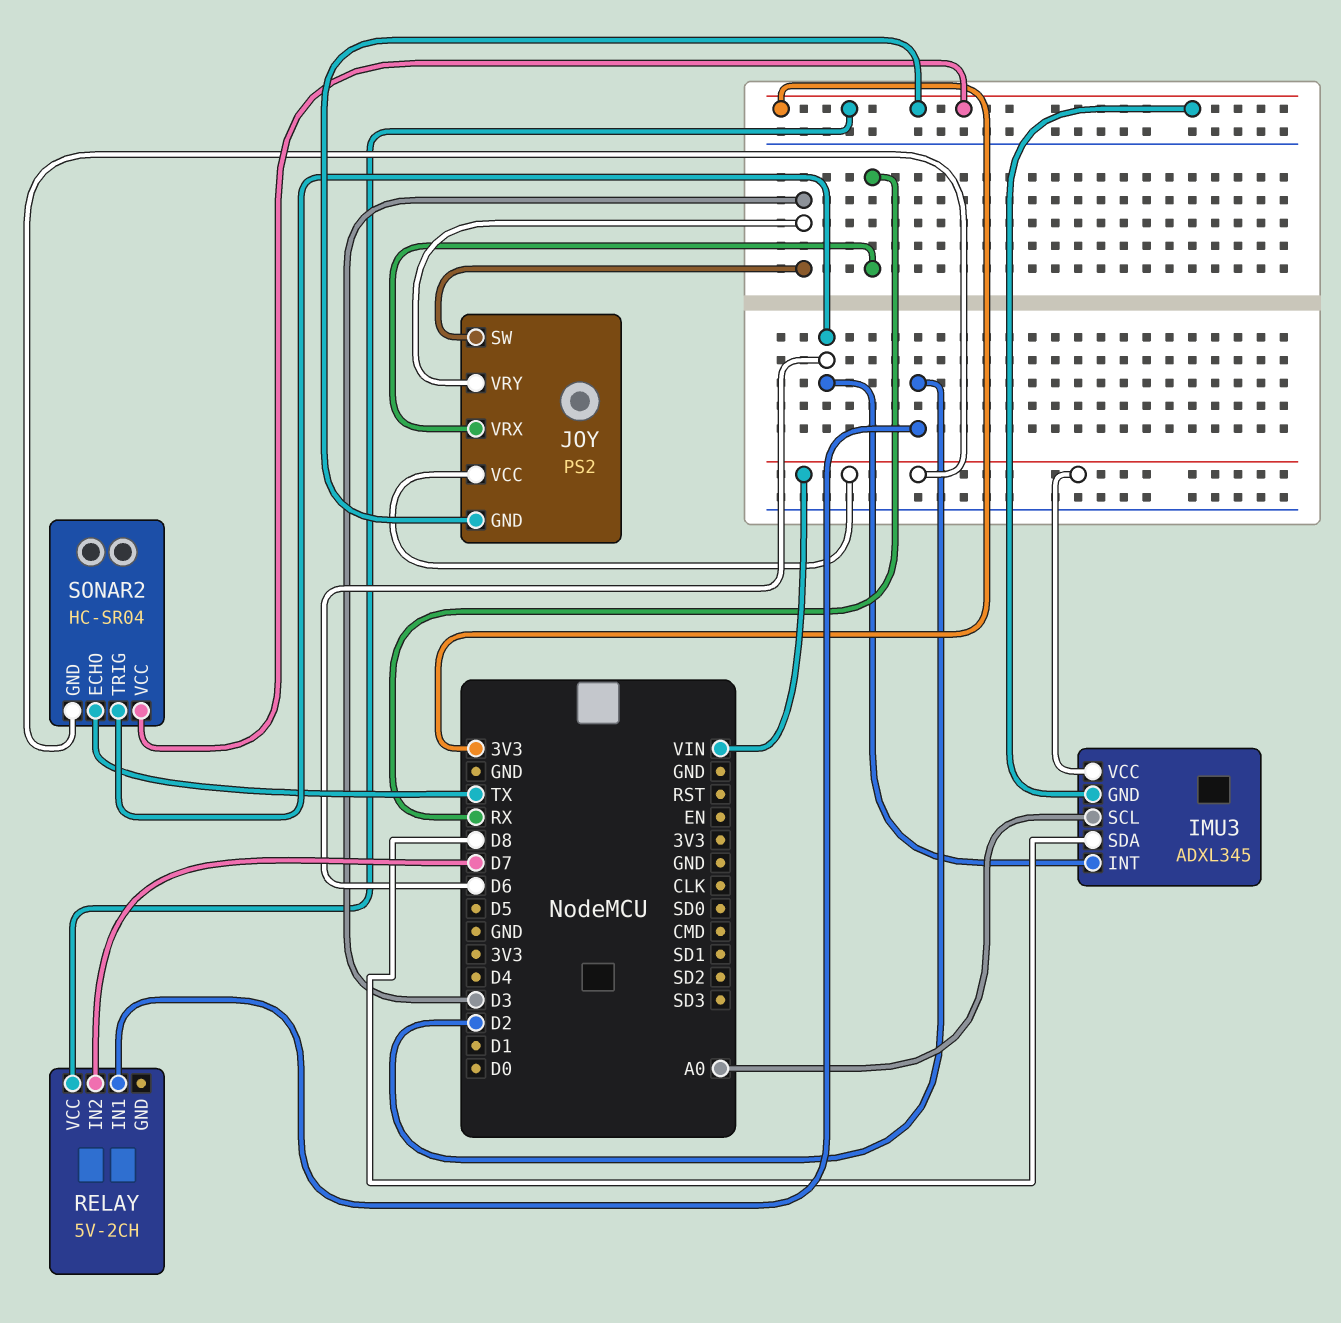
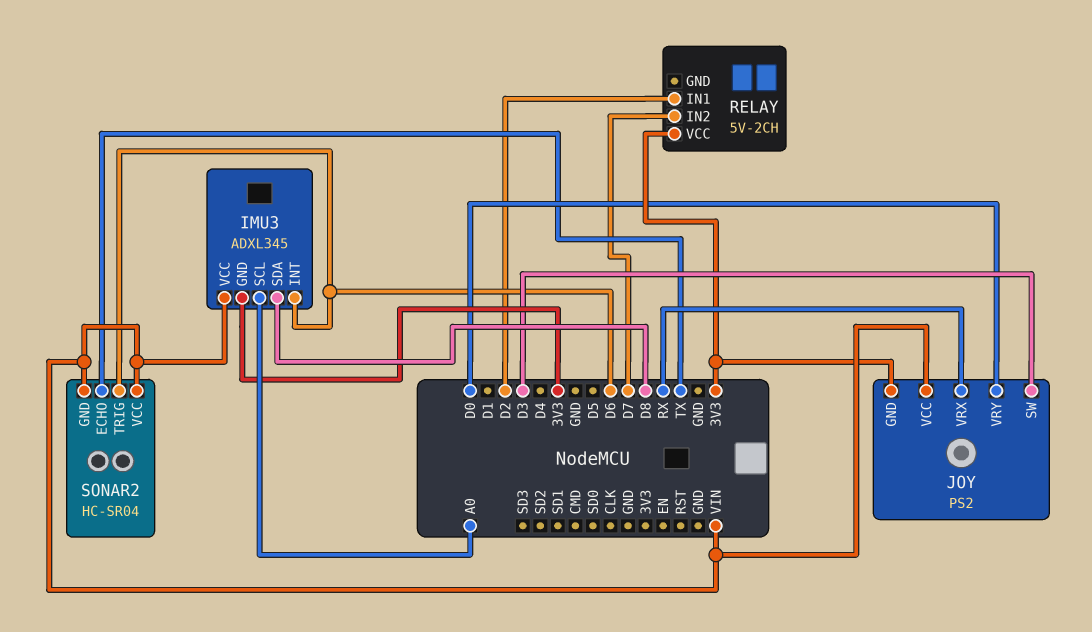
JOY pin VRY: D3 -> D0
SONAR2 pin VCC: 3V3 -> VIN

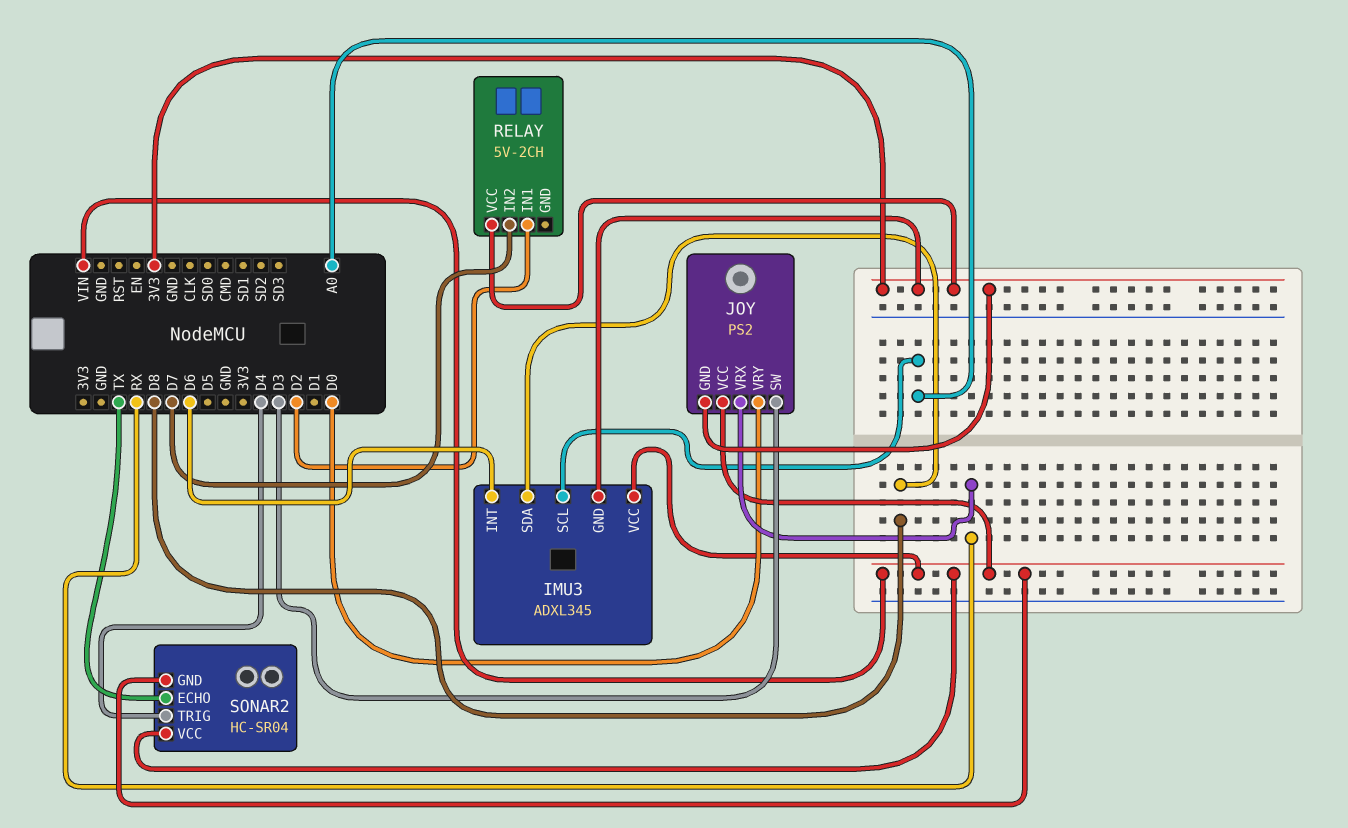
SONAR2 pin TRIG: D6 -> D4

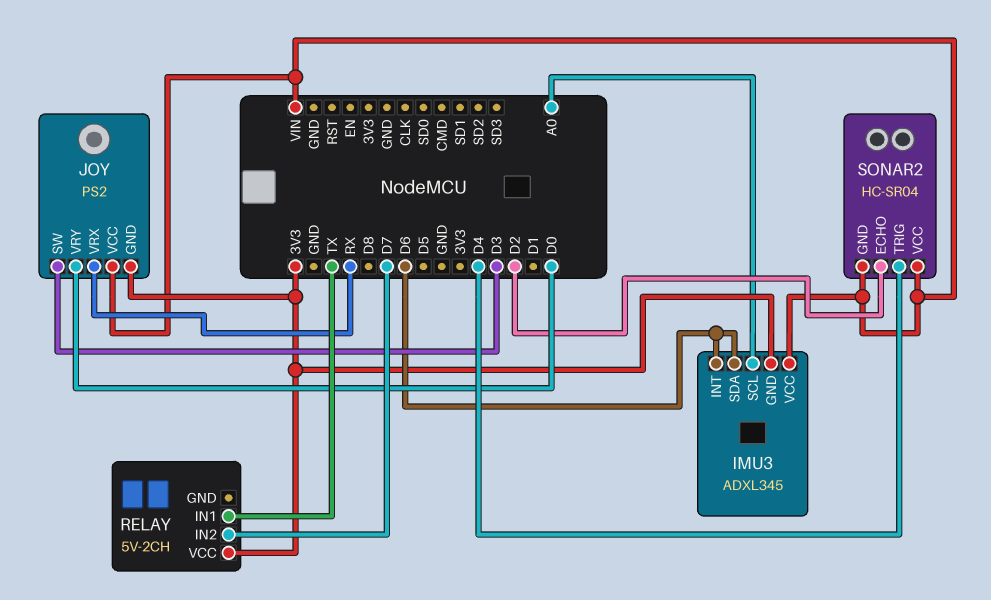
IMU3 pin SDA: D8 -> D6
RELAY pin IN1: D2 -> TX
SONAR2 pin ECHO: TX -> D2

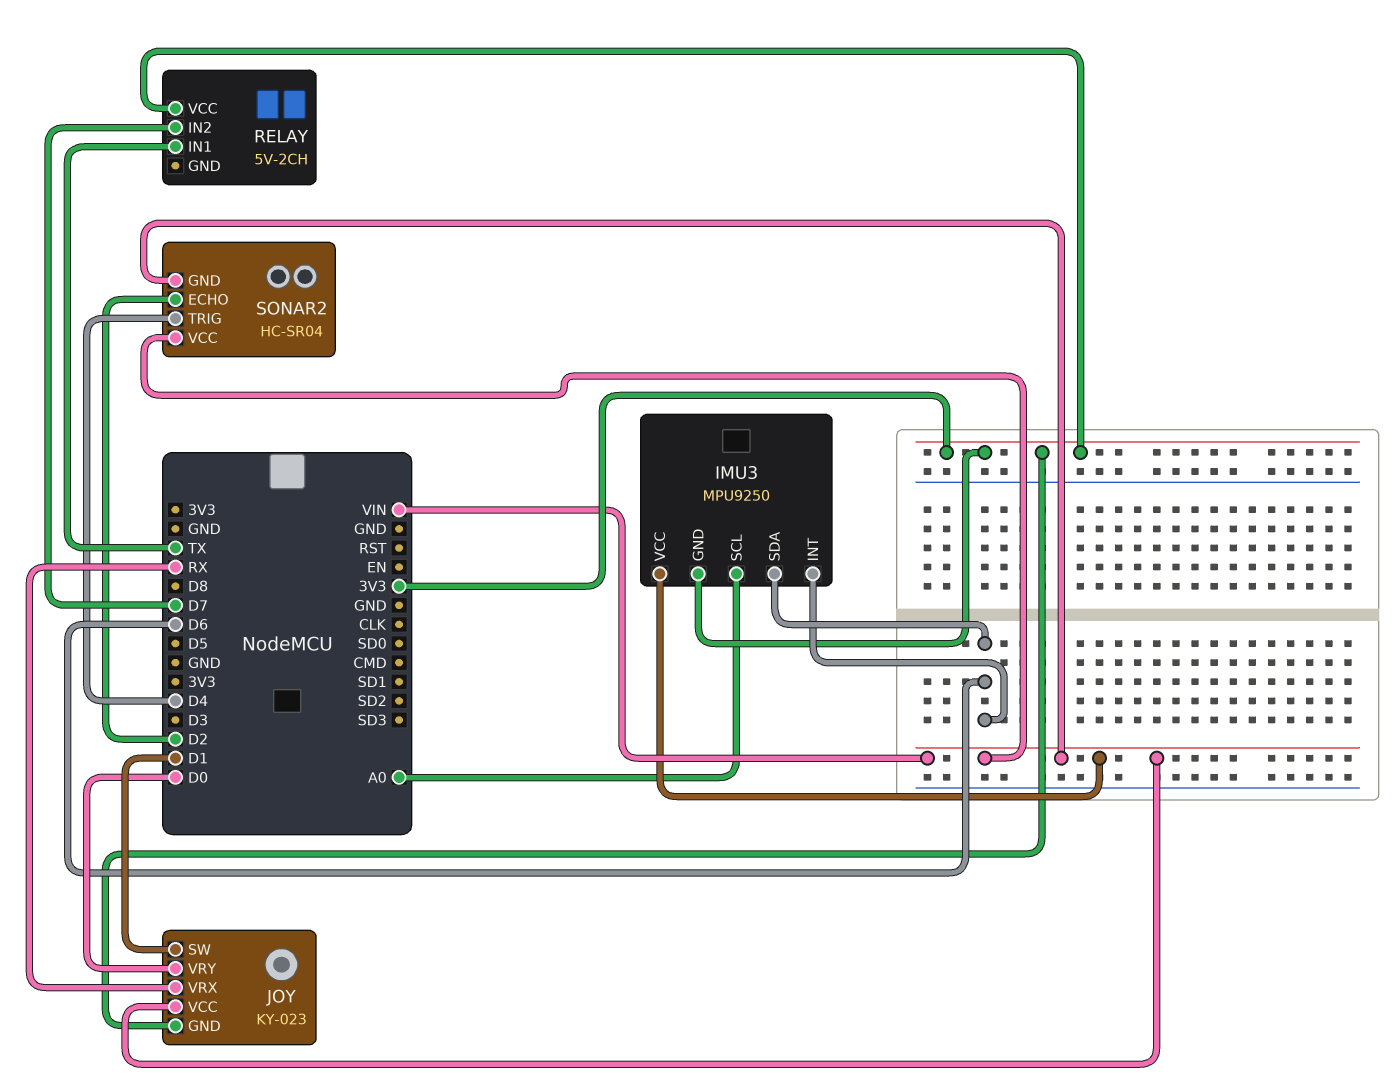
IMU3: ADXL345 -> MPU9250
JOY: PS2 -> KY-023
JOY pin SW: D3 -> D1

